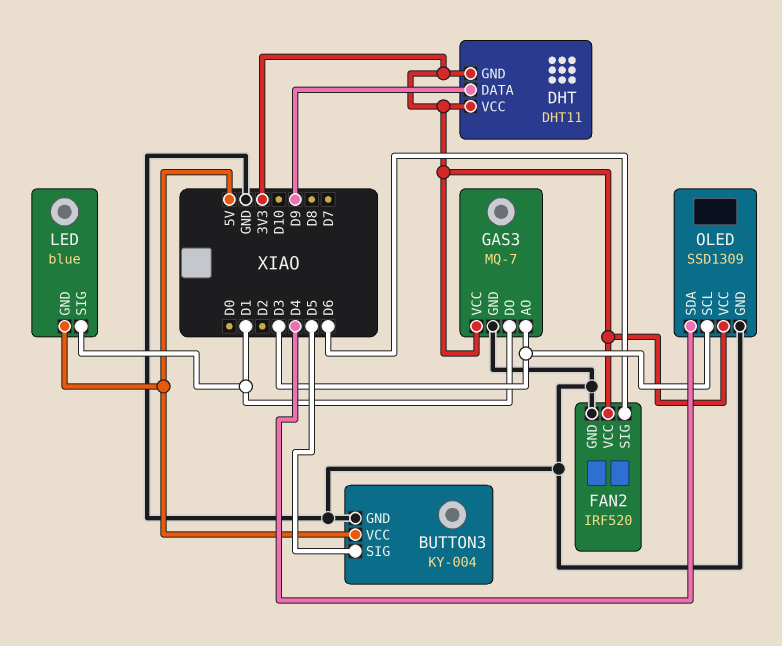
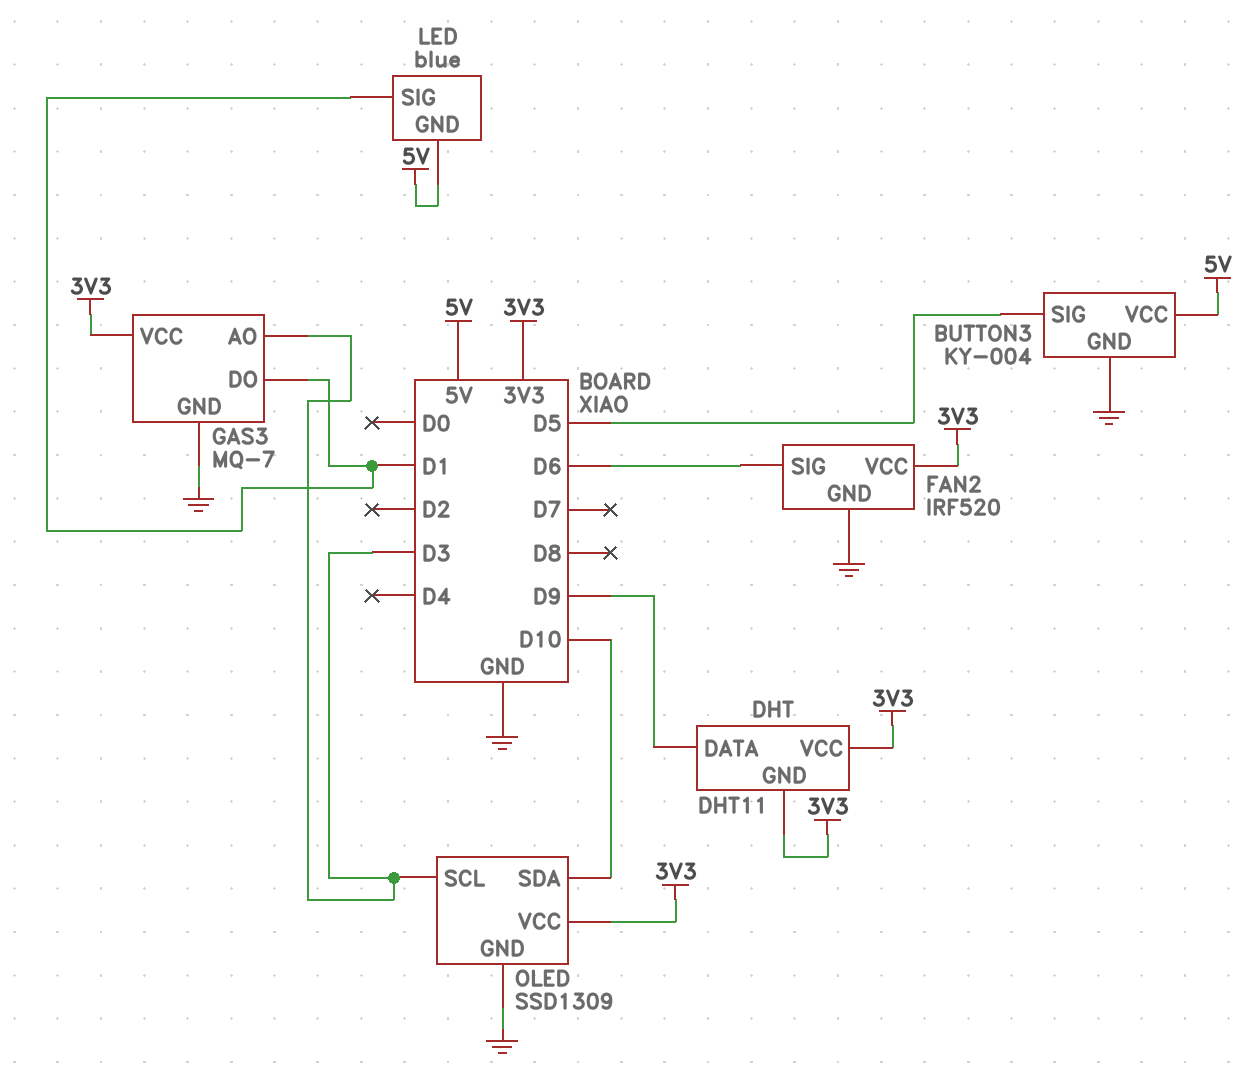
OLED pin SDA: D4 -> D10

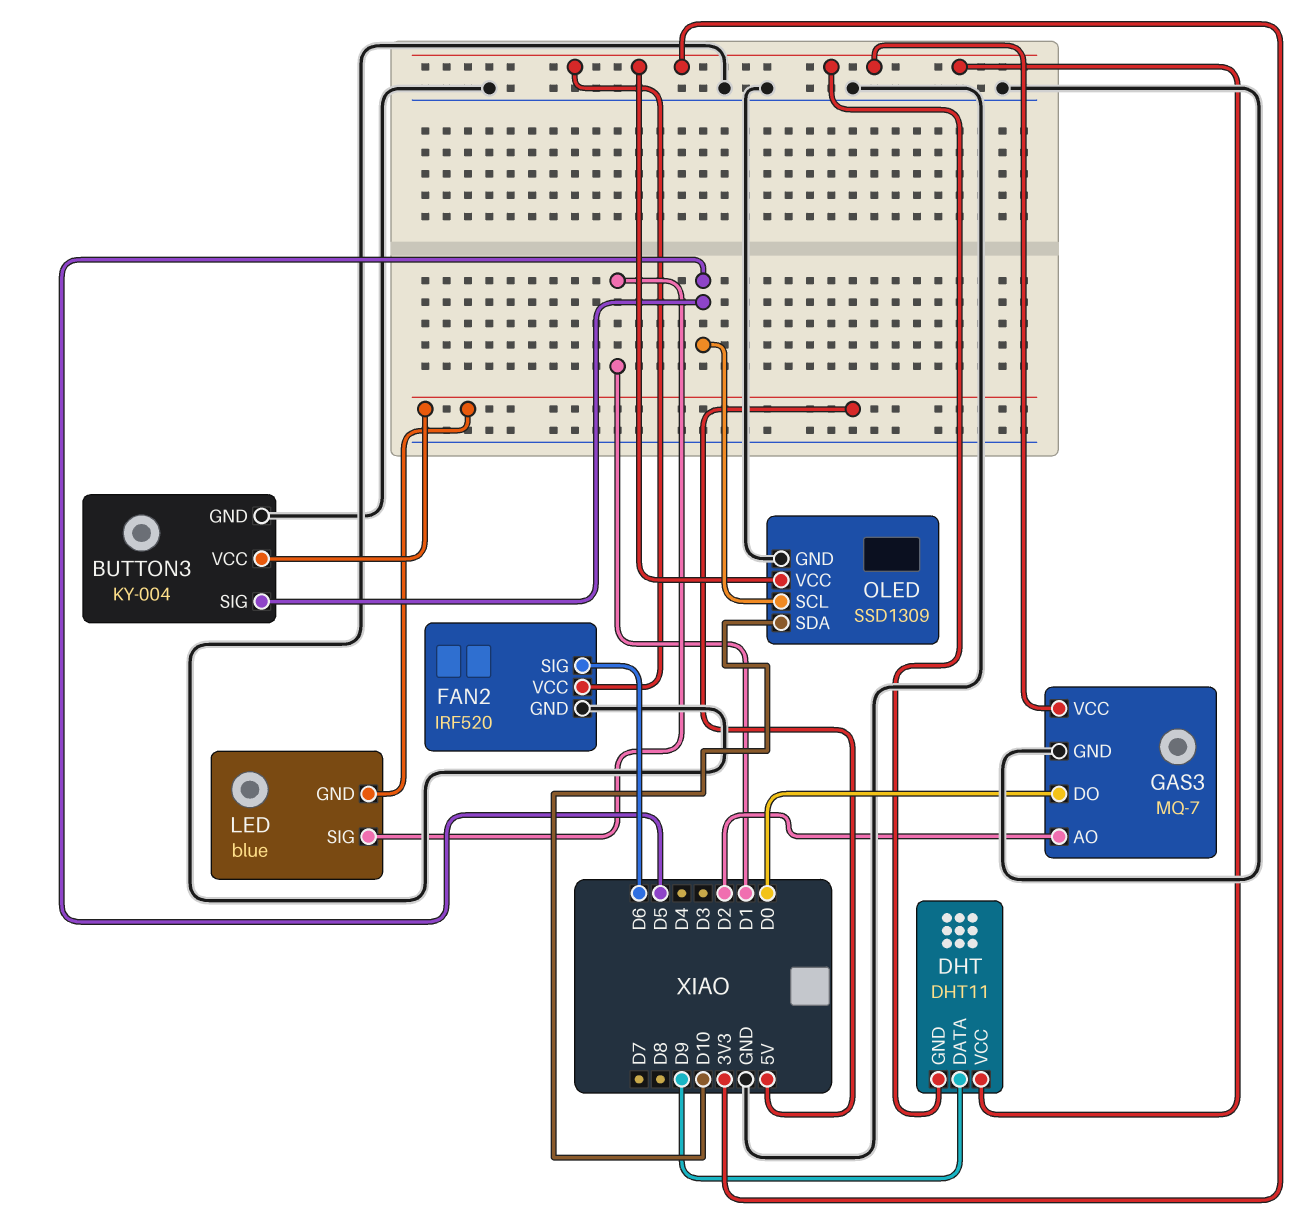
GAS3 pin AO: D3 -> D2
GAS3 pin DO: D1 -> D0
OLED pin SCL: D3 -> D5

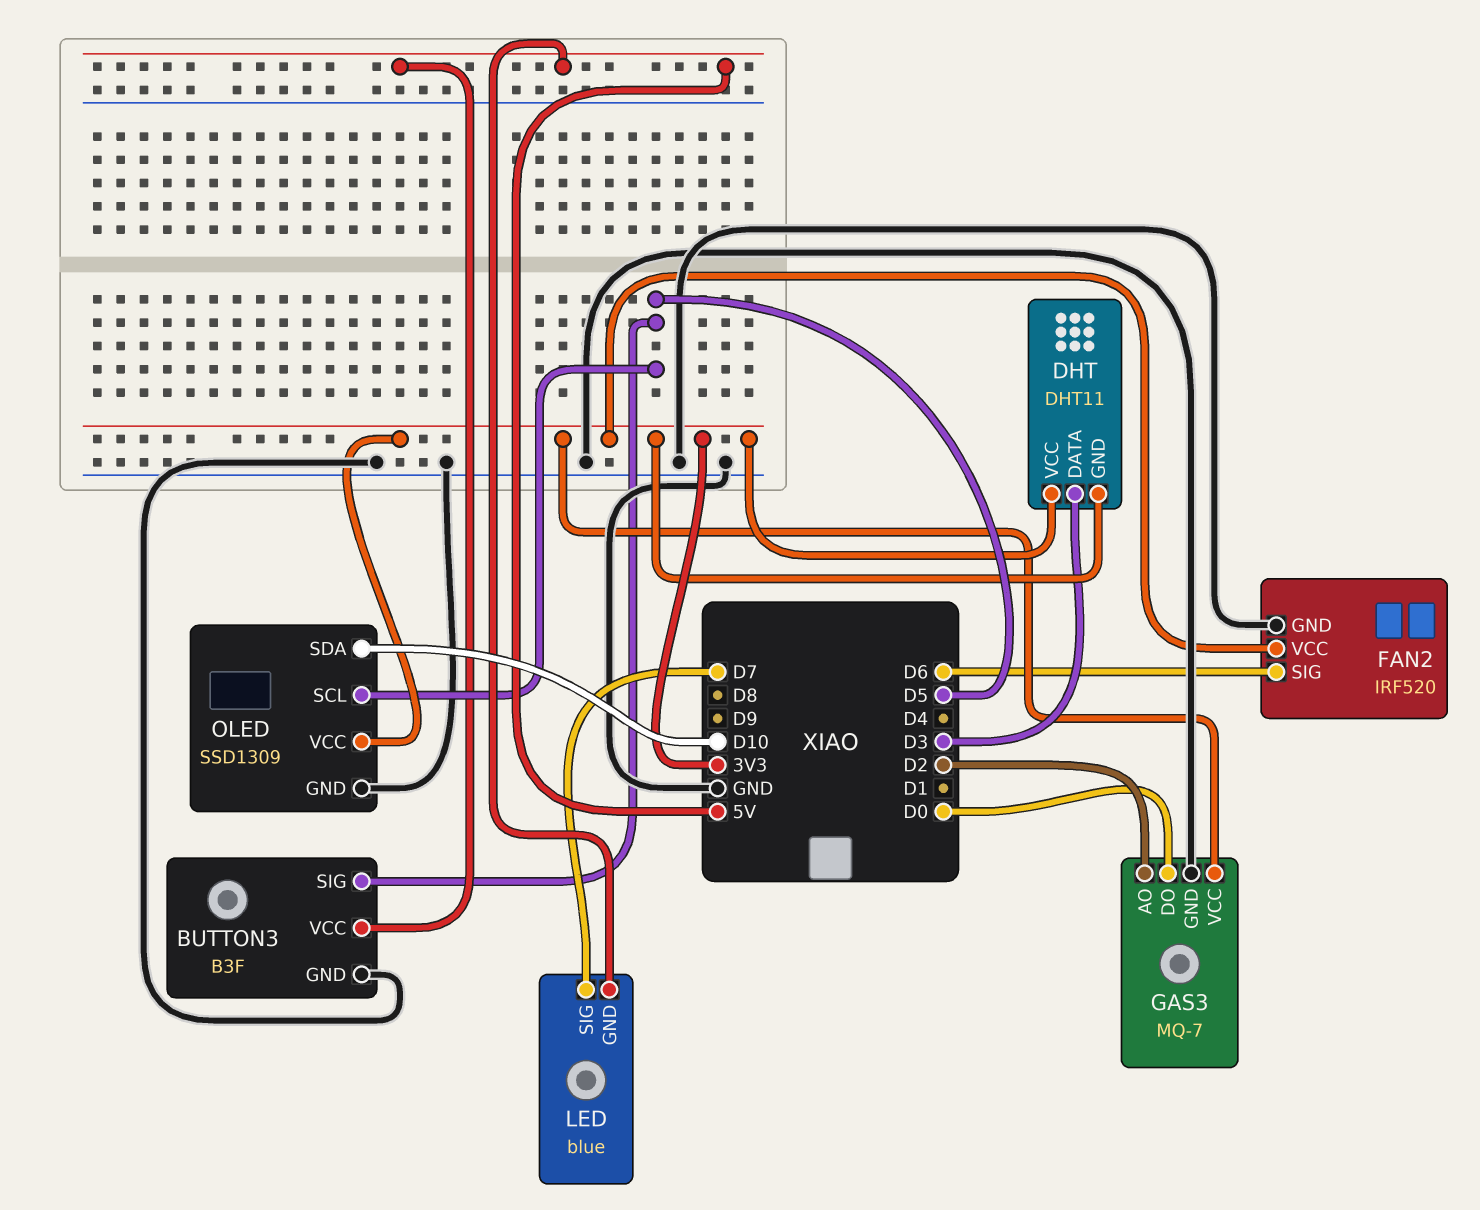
BUTTON3: KY-004 -> B3F
DHT pin DATA: D9 -> D3
LED pin SIG: D1 -> D7

